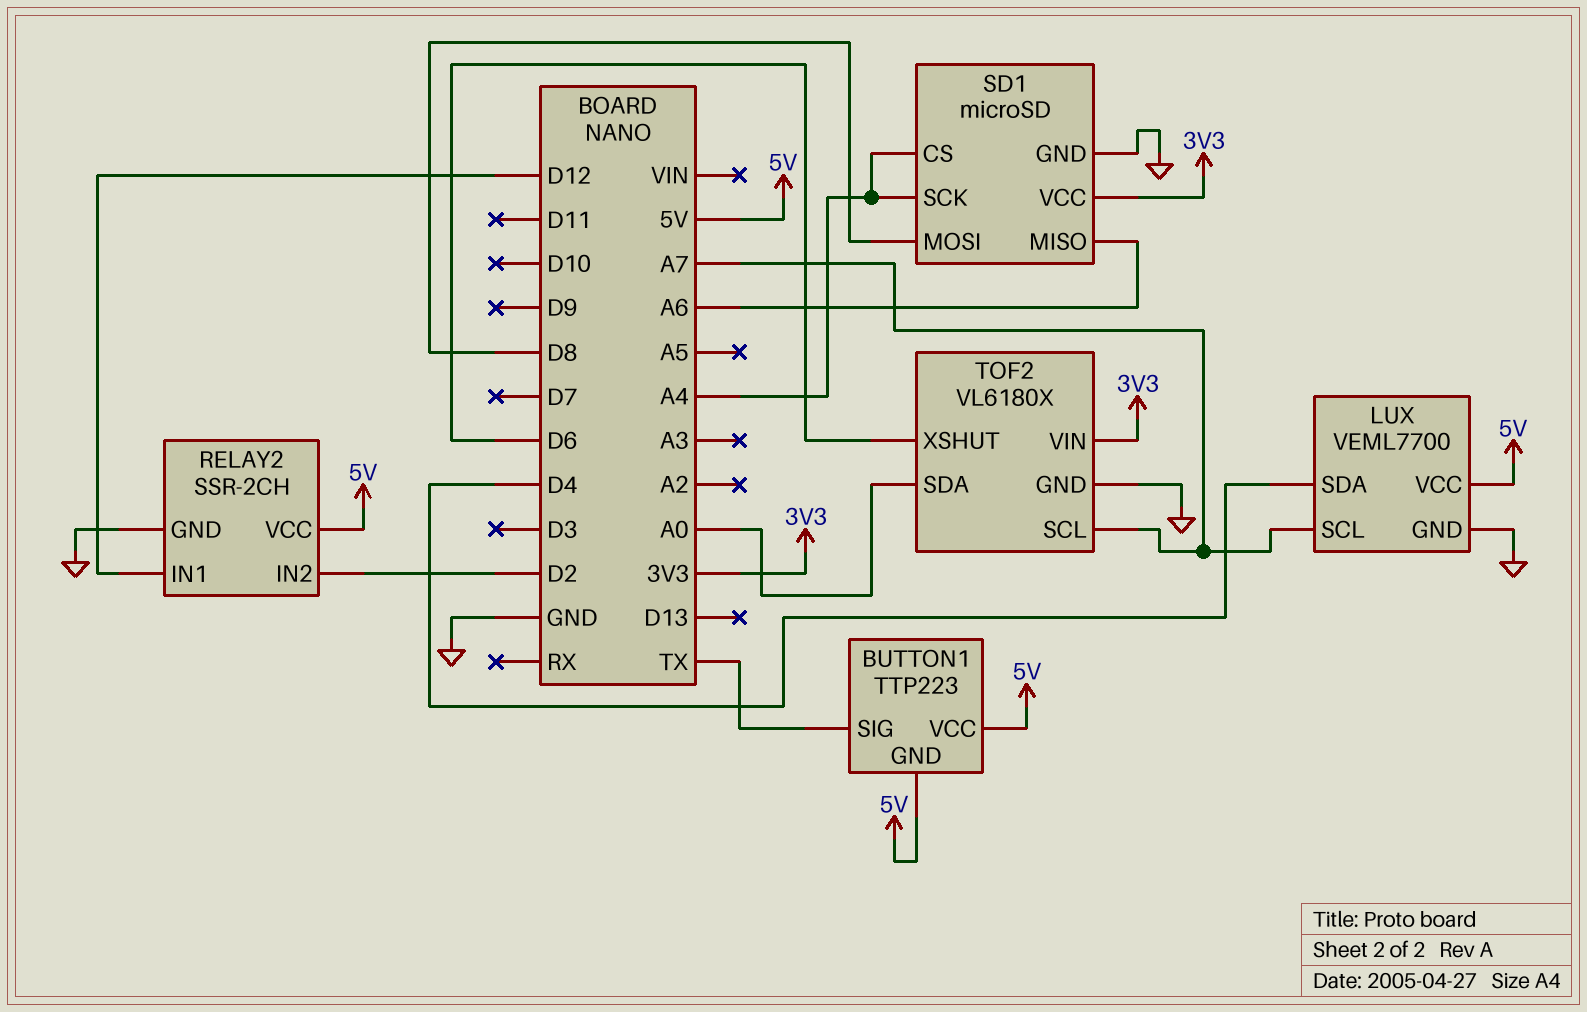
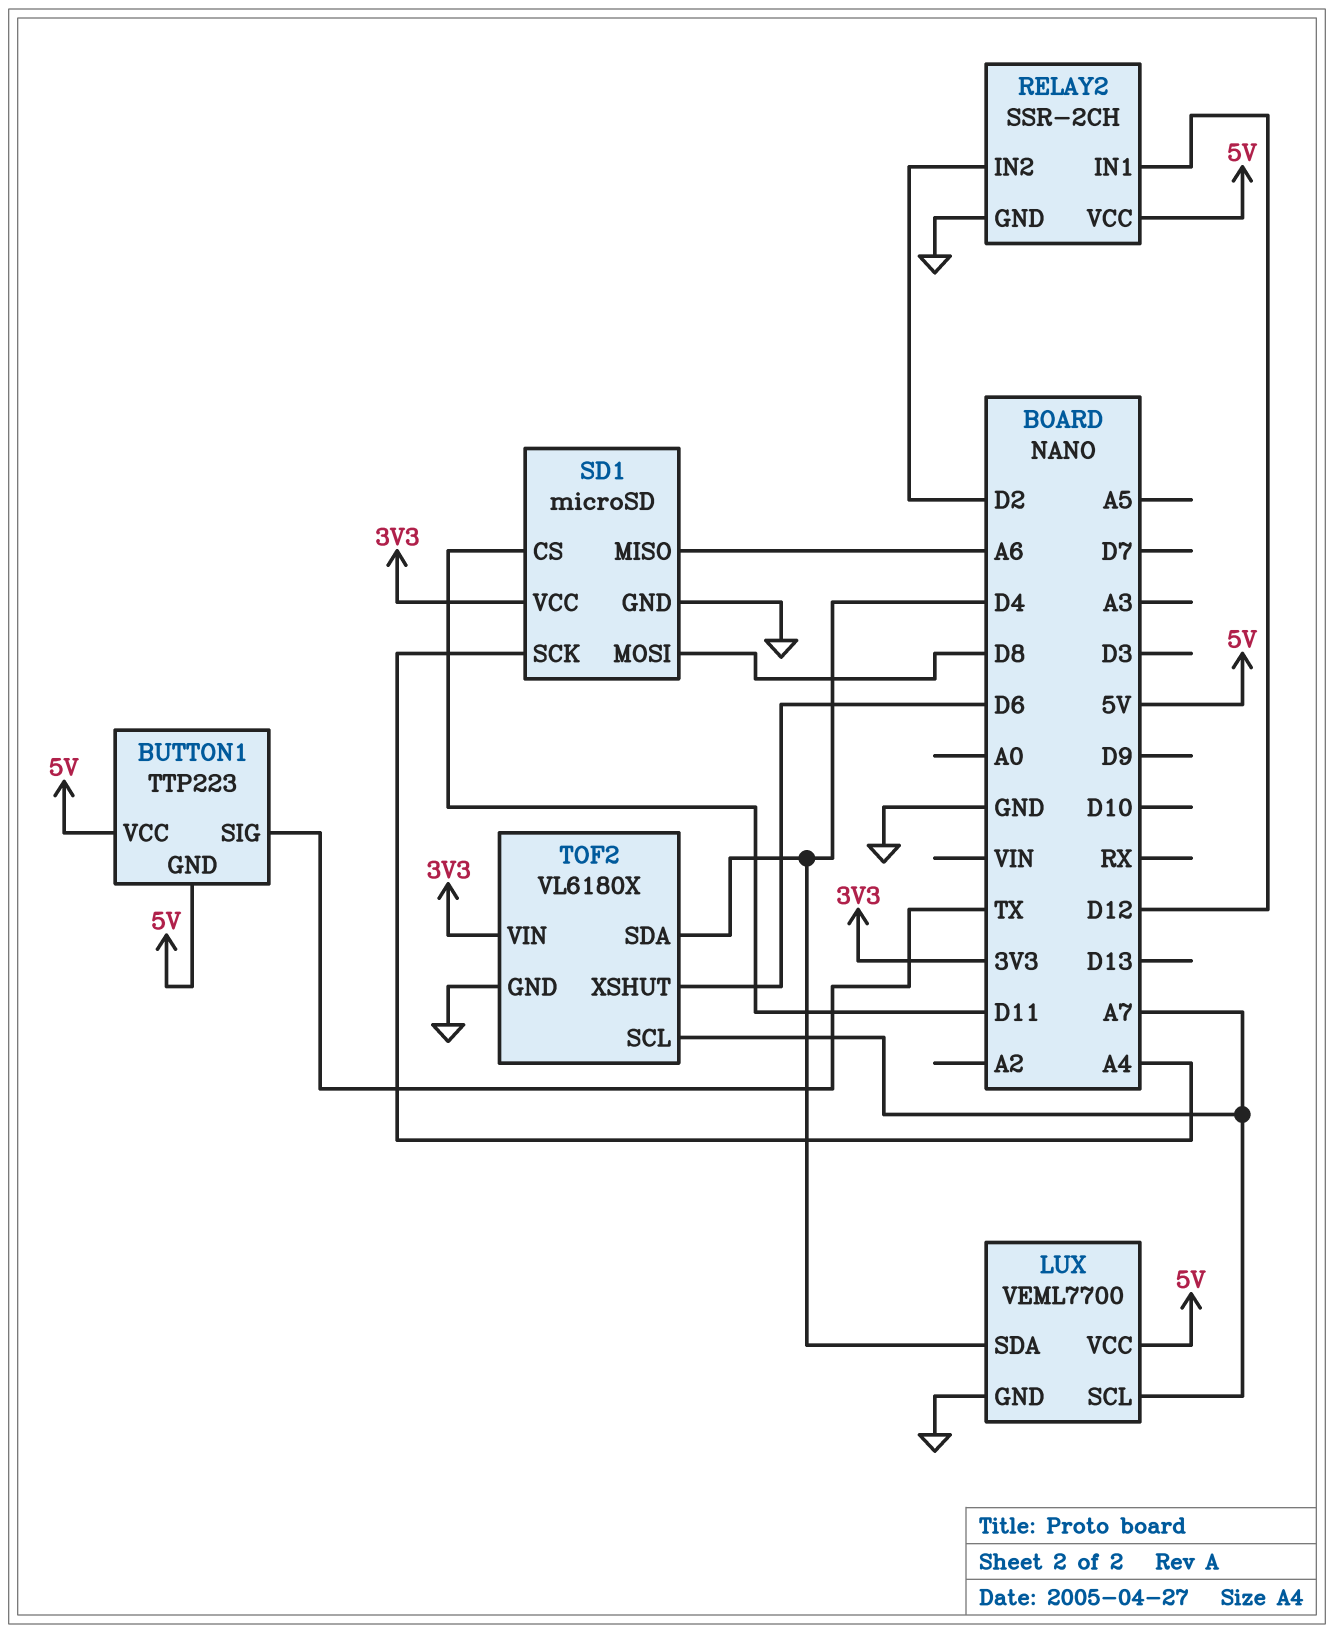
SD1 pin CS: A4 -> D11
TOF2 pin SDA: A0 -> D4

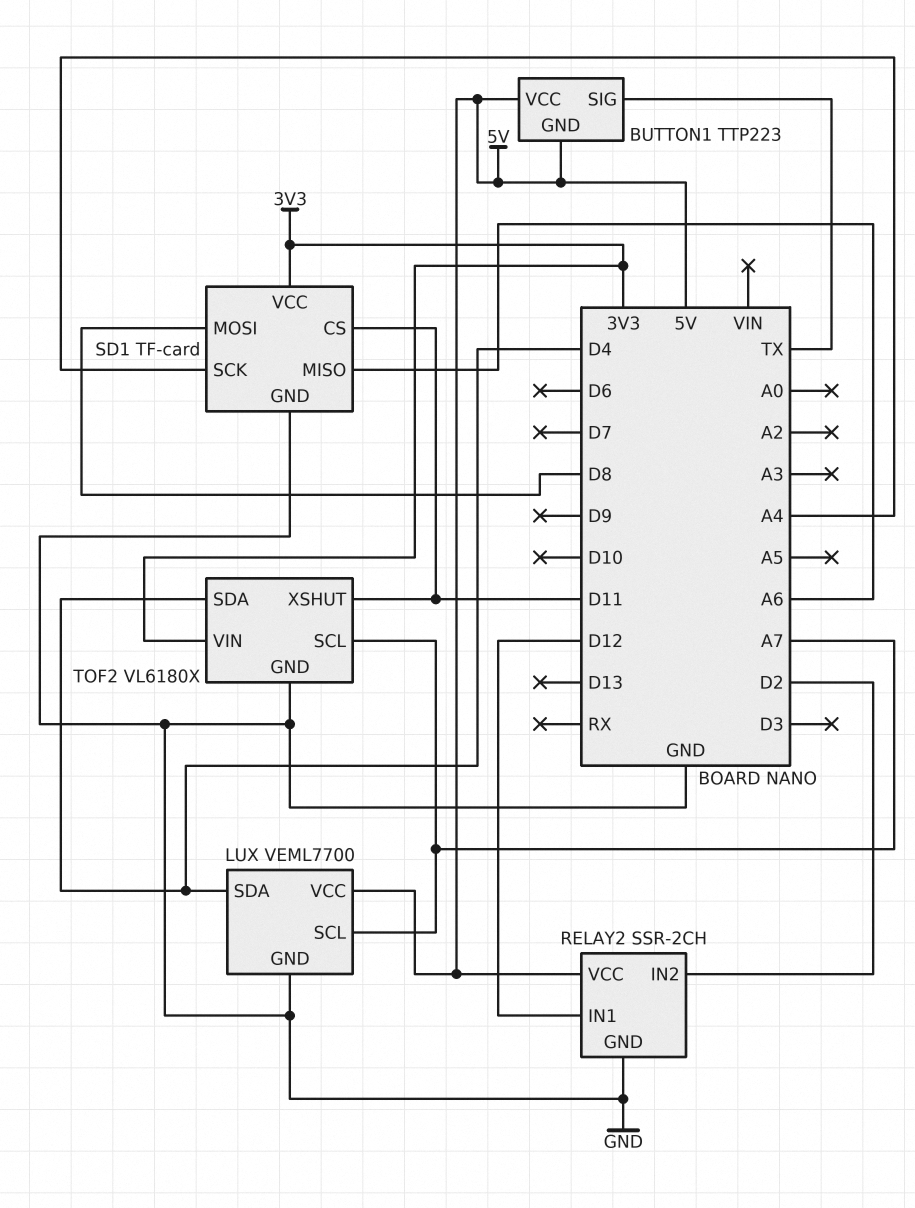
SD1: microSD -> TF-card
TOF2 pin XSHUT: D6 -> D11

